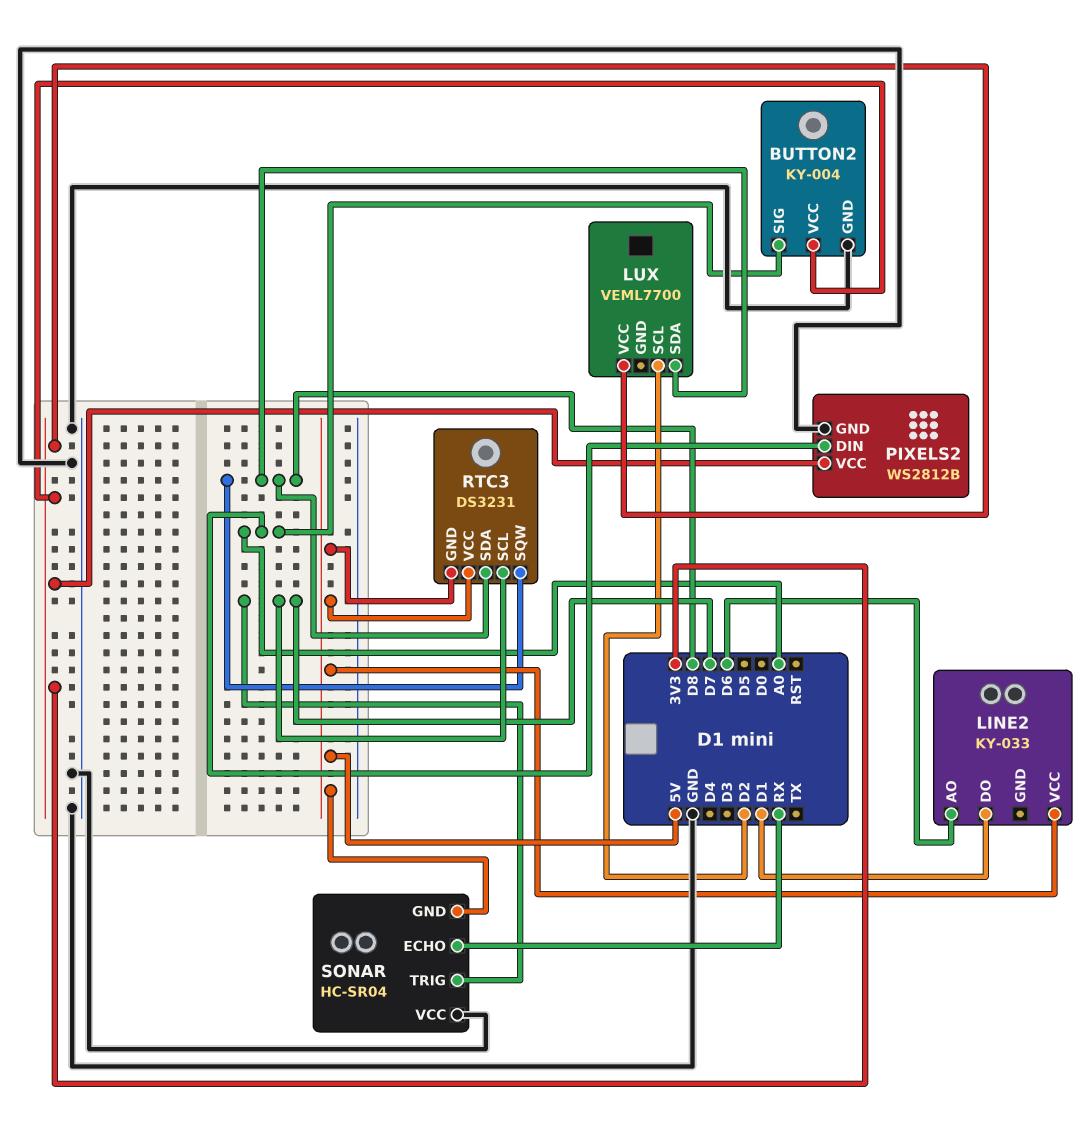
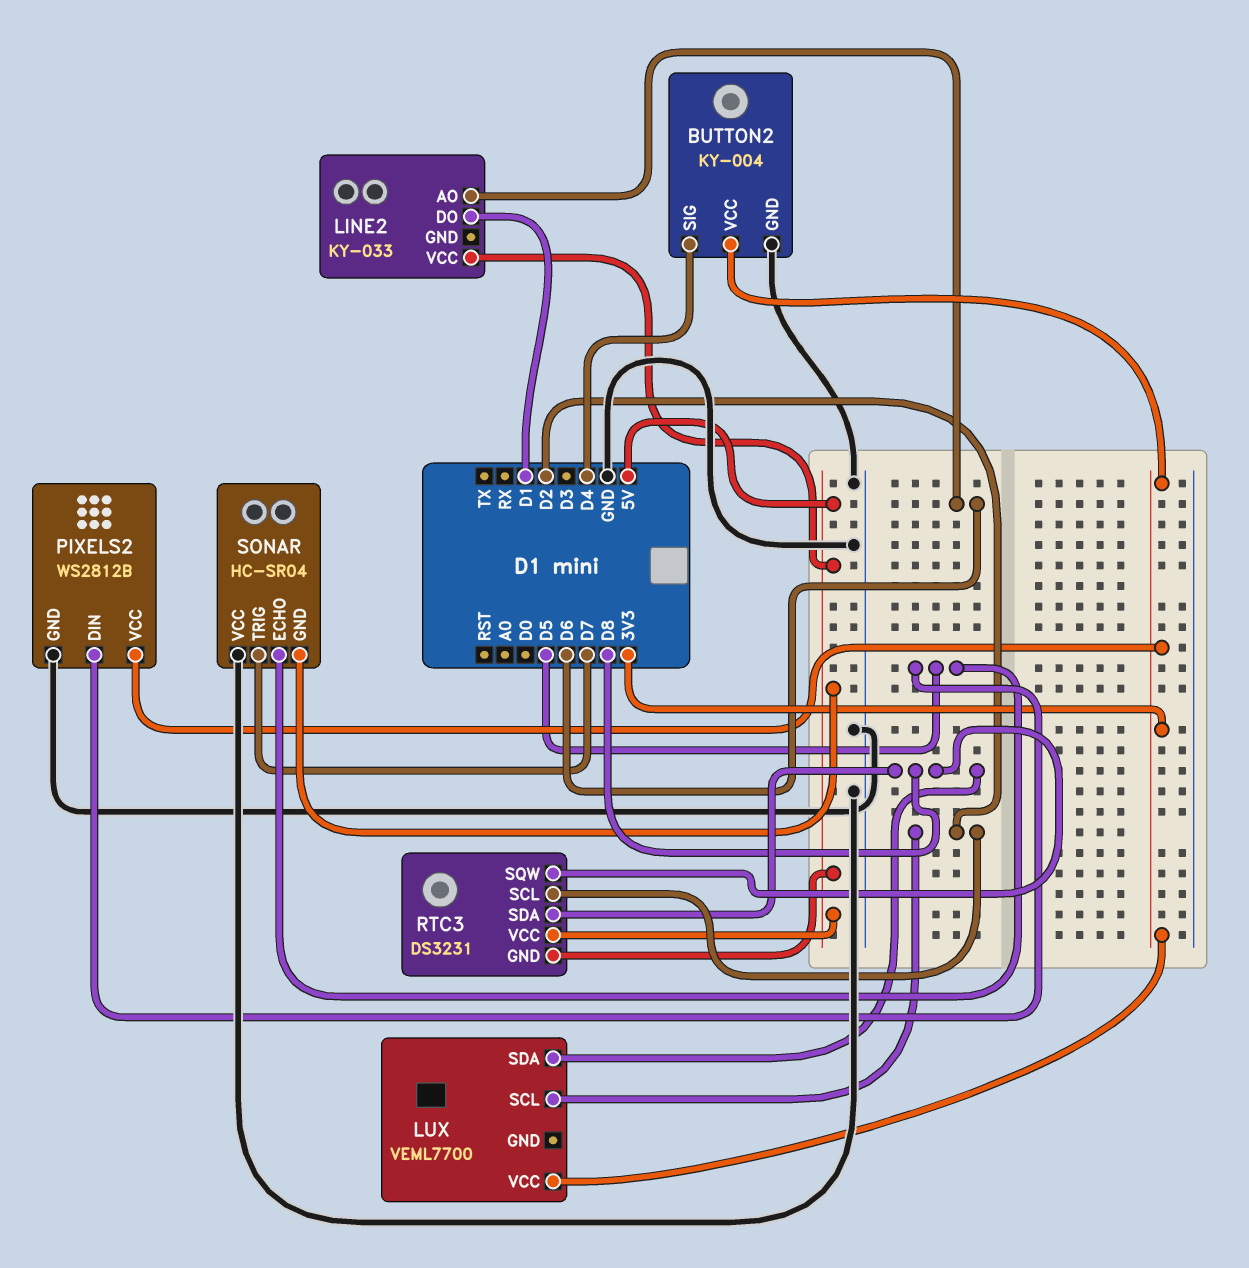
BUTTON2 pin SIG: A0 -> D4
PIXELS2 pin DIN: A0 -> D5
RTC3 pin SCL: D7 -> D2
SONAR pin ECHO: RX -> D5

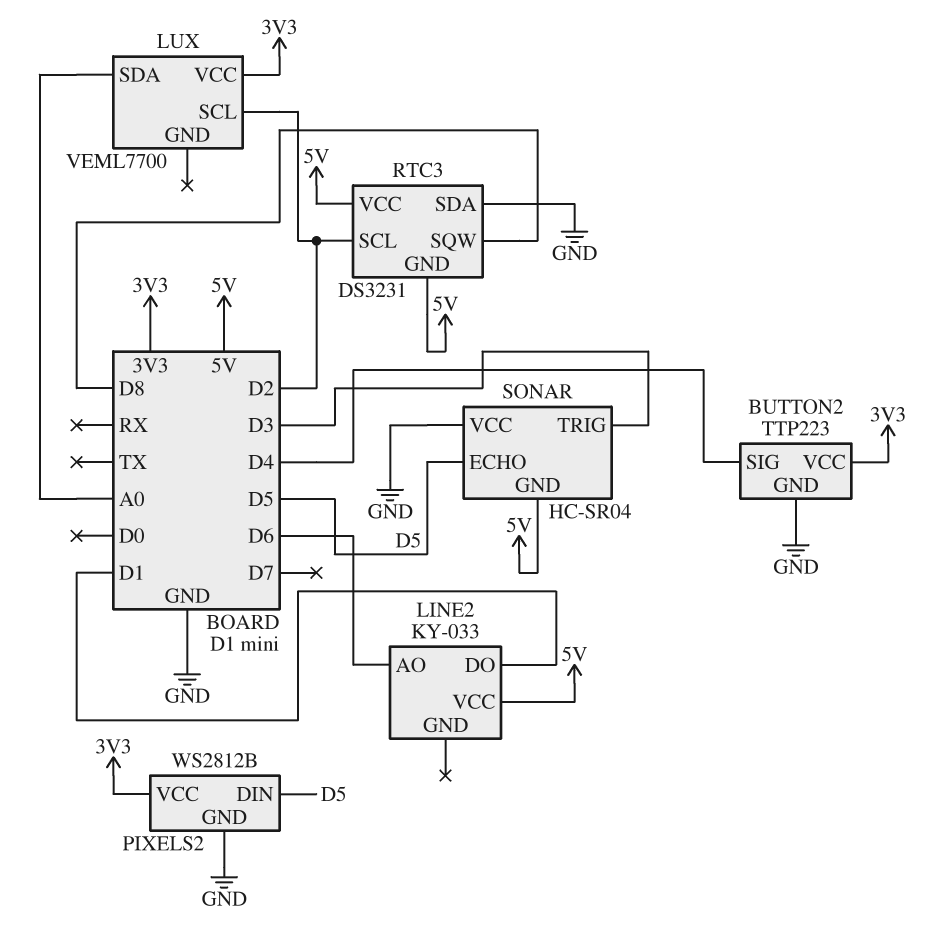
BUTTON2: KY-004 -> TTP223
LUX pin SDA: D8 -> A0
RTC3 pin SDA: D8 -> GND
SONAR pin TRIG: D7 -> D3

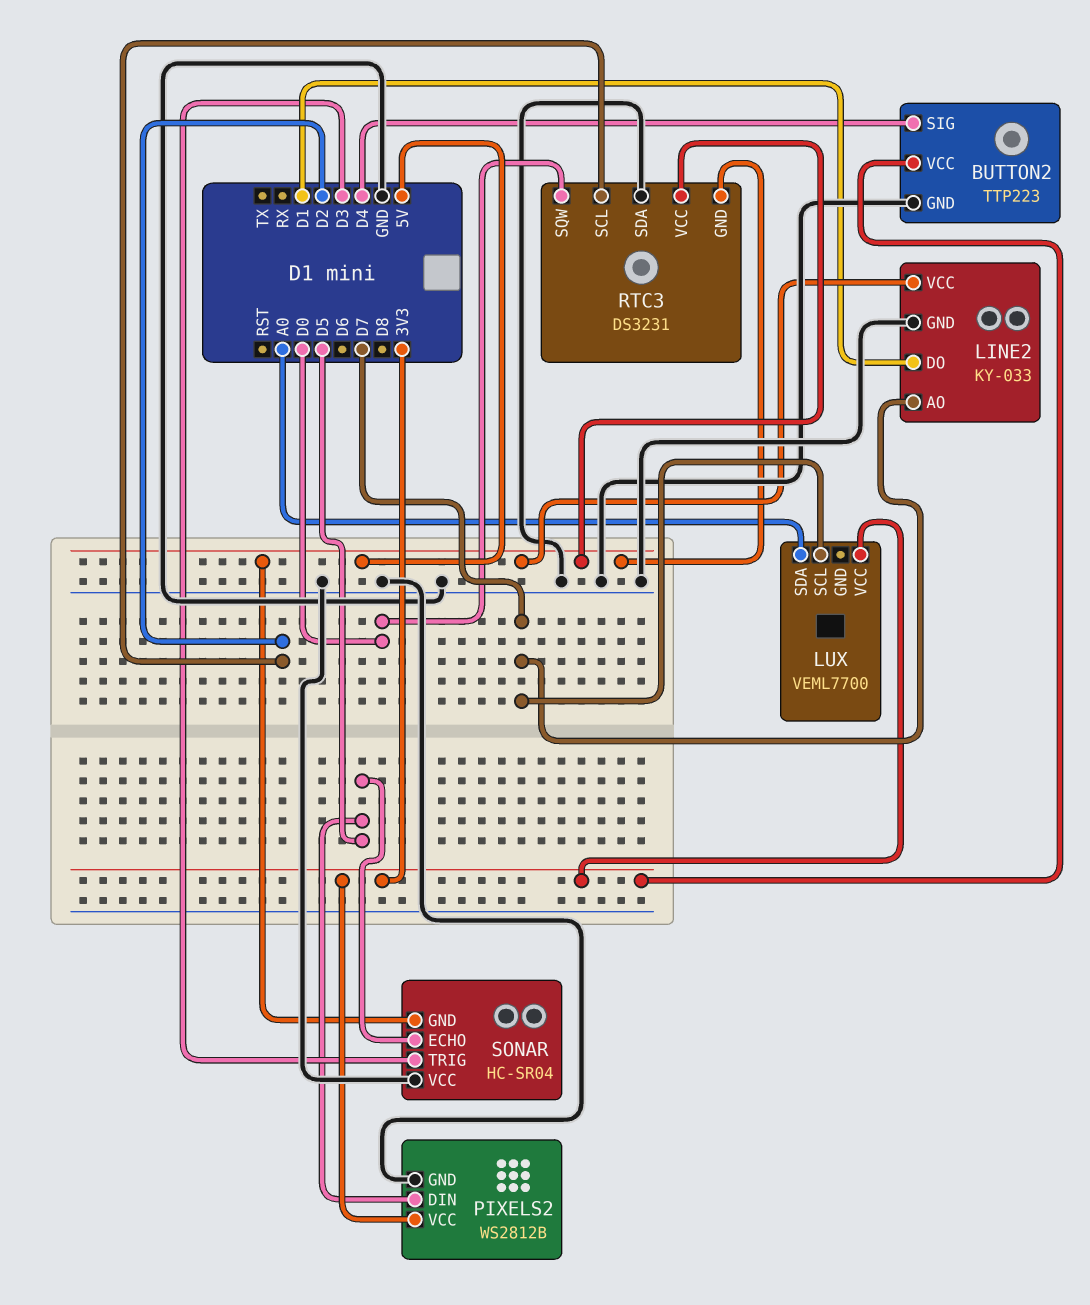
LINE2 pin AO: D6 -> D7
LINE2 pin GND: none -> GND
LUX pin SCL: D2 -> D7
RTC3 pin SQW: D8 -> D0

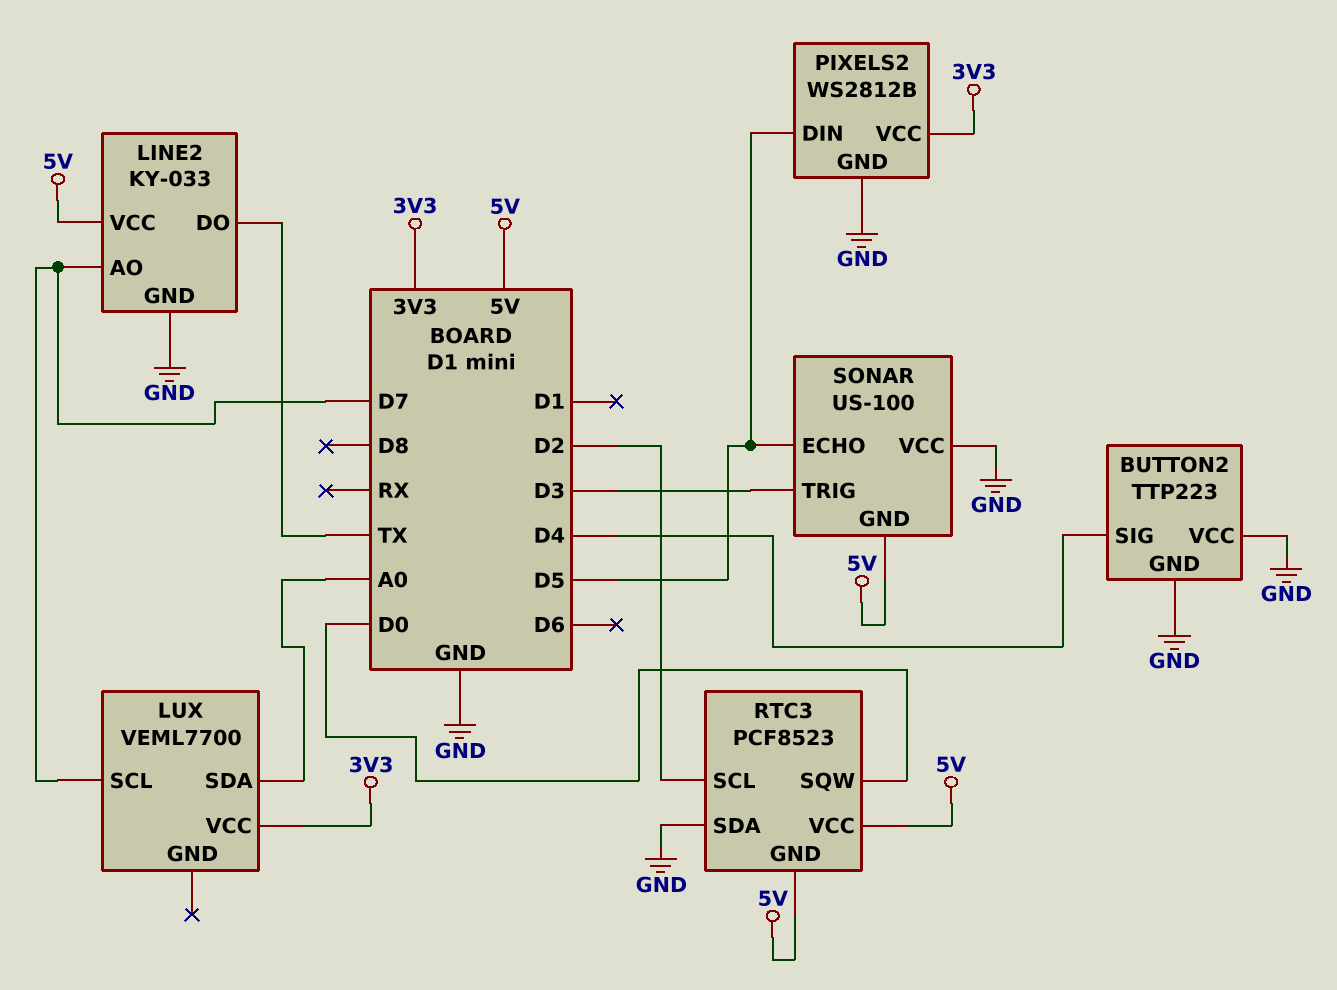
BUTTON2 pin VCC: 3V3 -> GND
LINE2 pin DO: D1 -> TX
RTC3: DS3231 -> PCF8523
SONAR: HC-SR04 -> US-100

